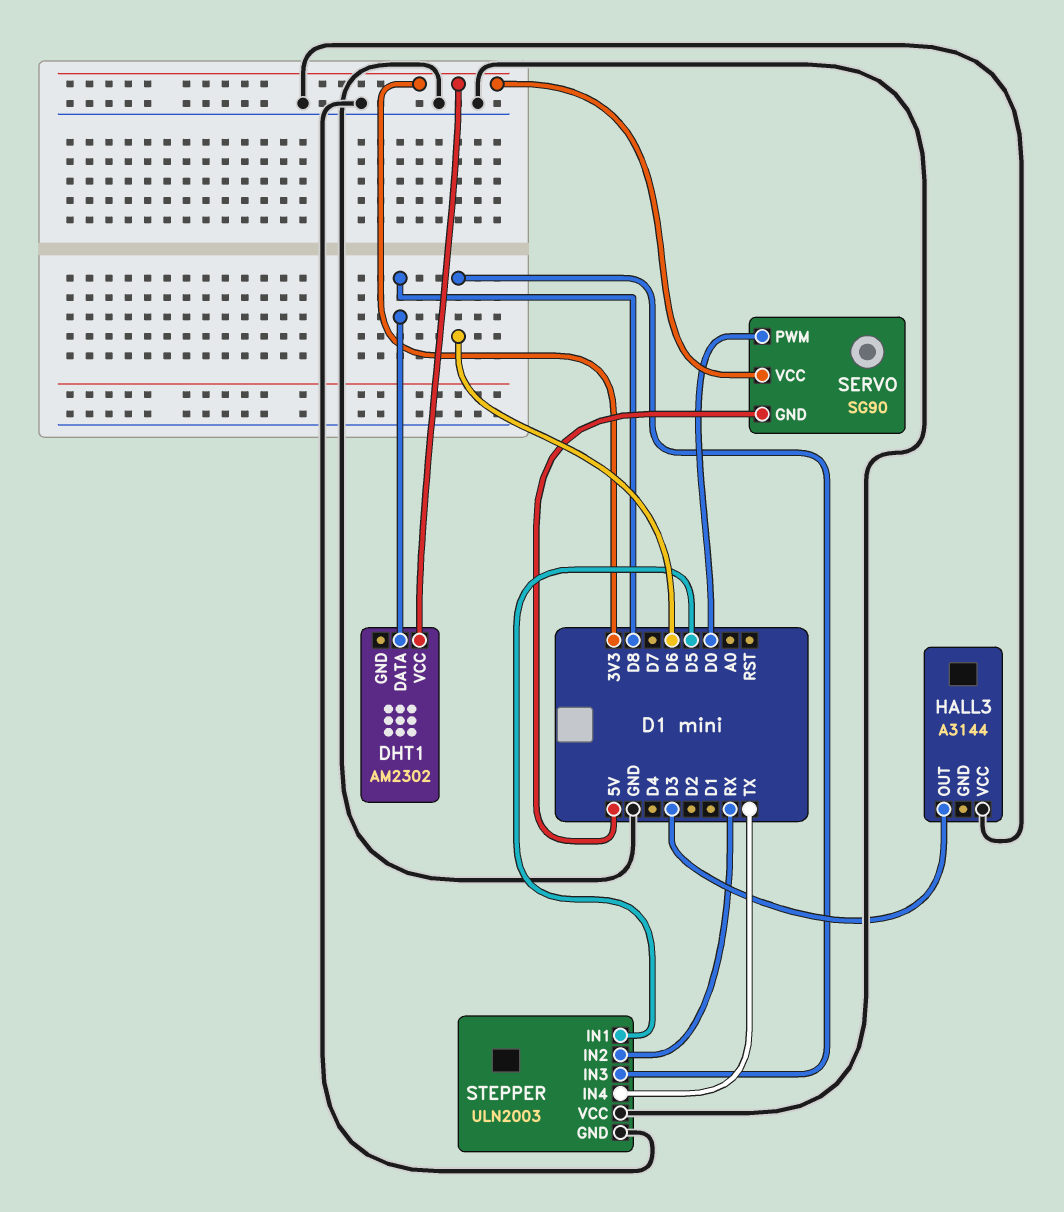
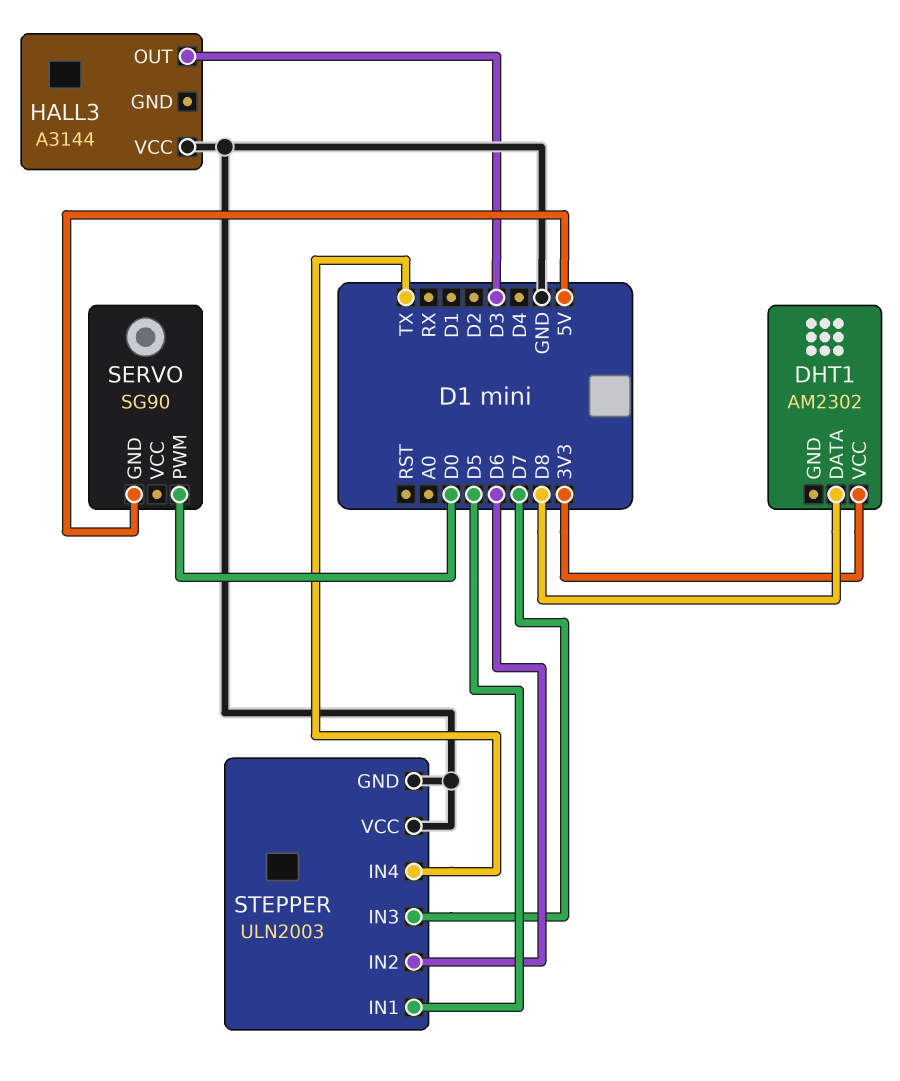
SERVO pin VCC: 3V3 -> none
STEPPER pin IN2: RX -> D6
STEPPER pin IN3: D6 -> D7

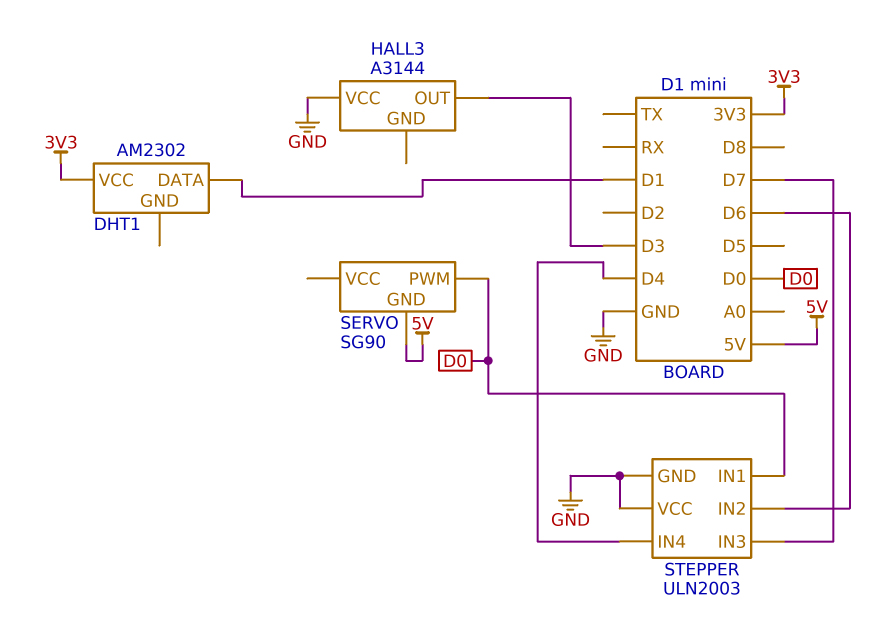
DHT1 pin DATA: D8 -> D1
STEPPER pin IN1: D5 -> D0
STEPPER pin IN4: TX -> D4

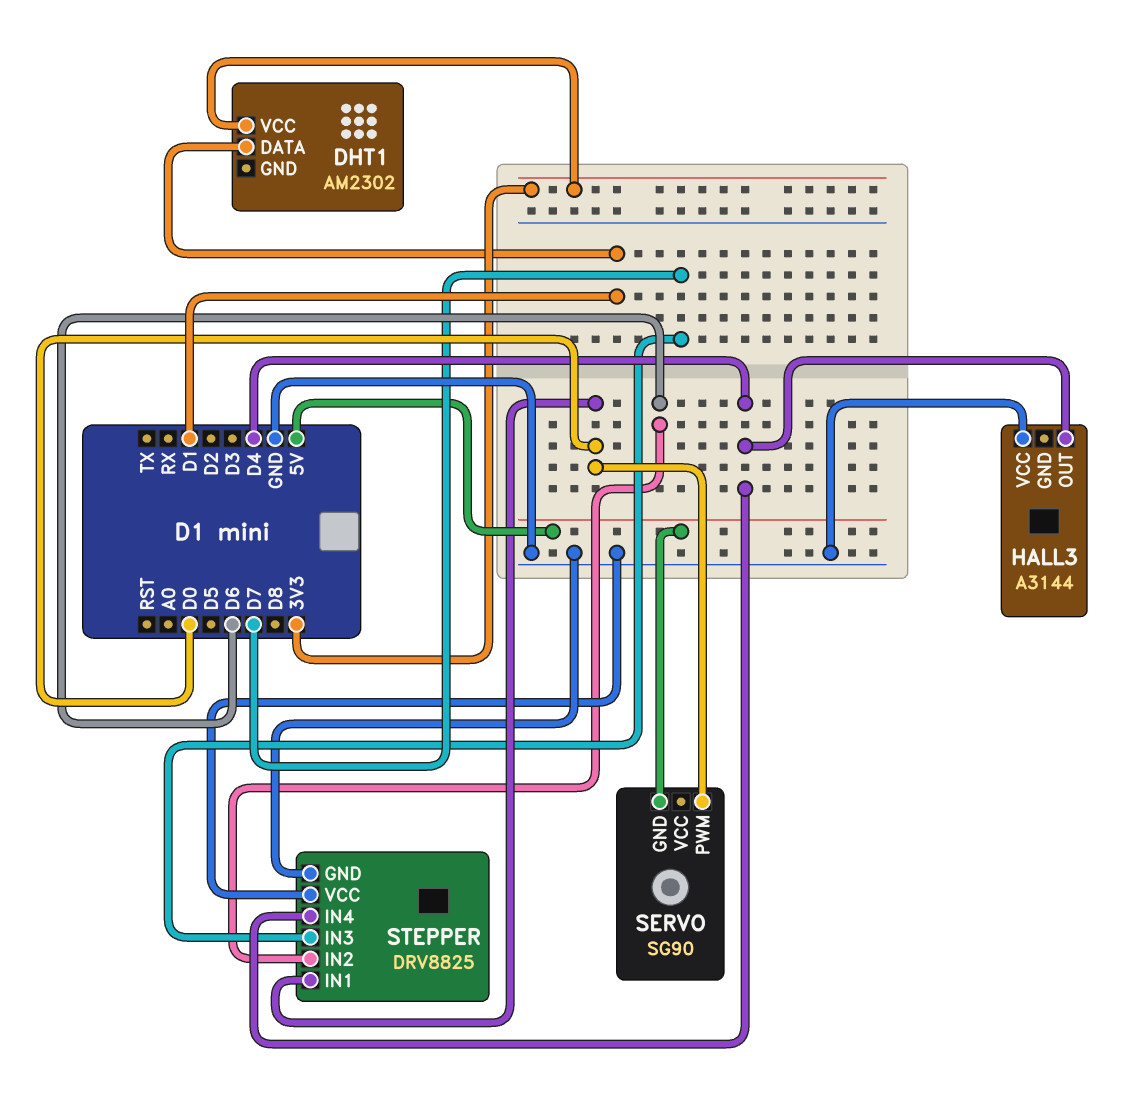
HALL3 pin OUT: D3 -> D4
STEPPER: ULN2003 -> DRV8825

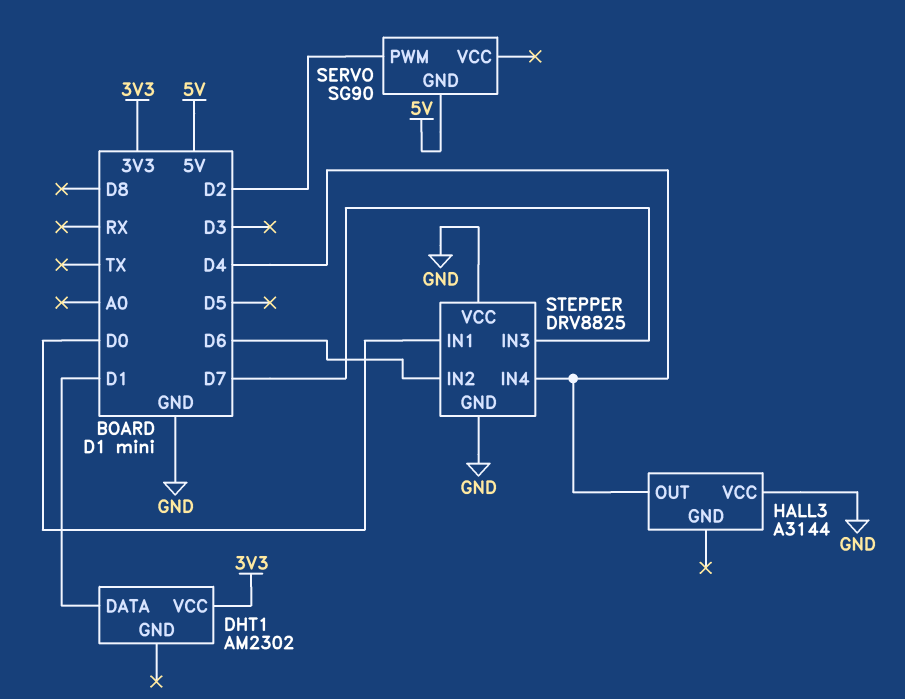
SERVO pin PWM: D0 -> D2

